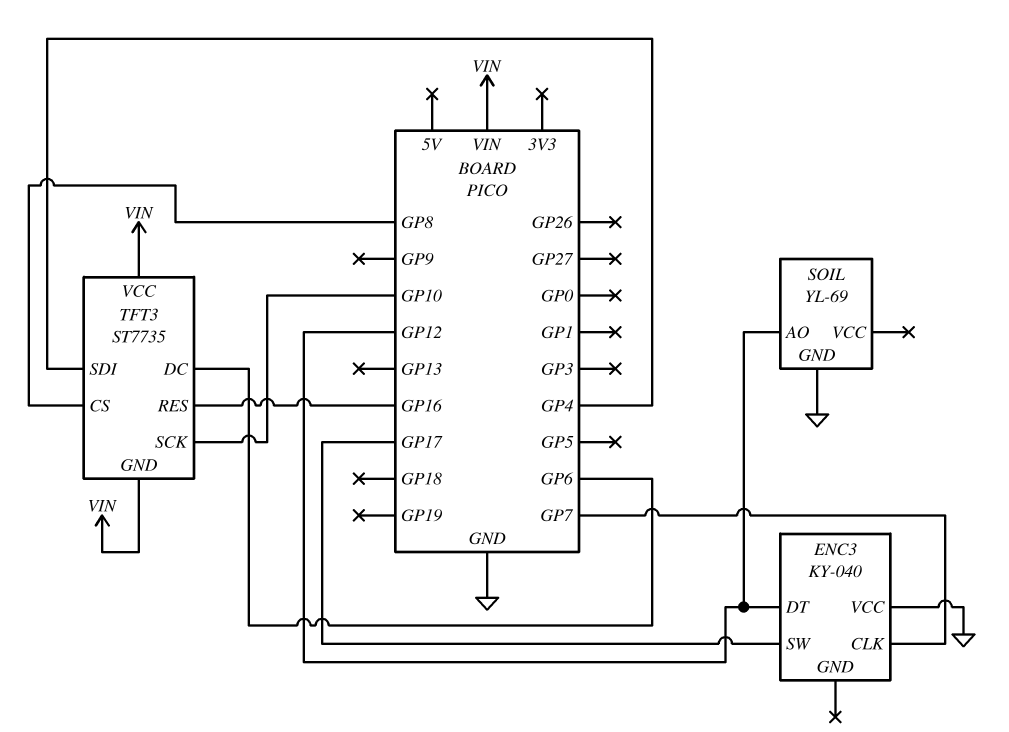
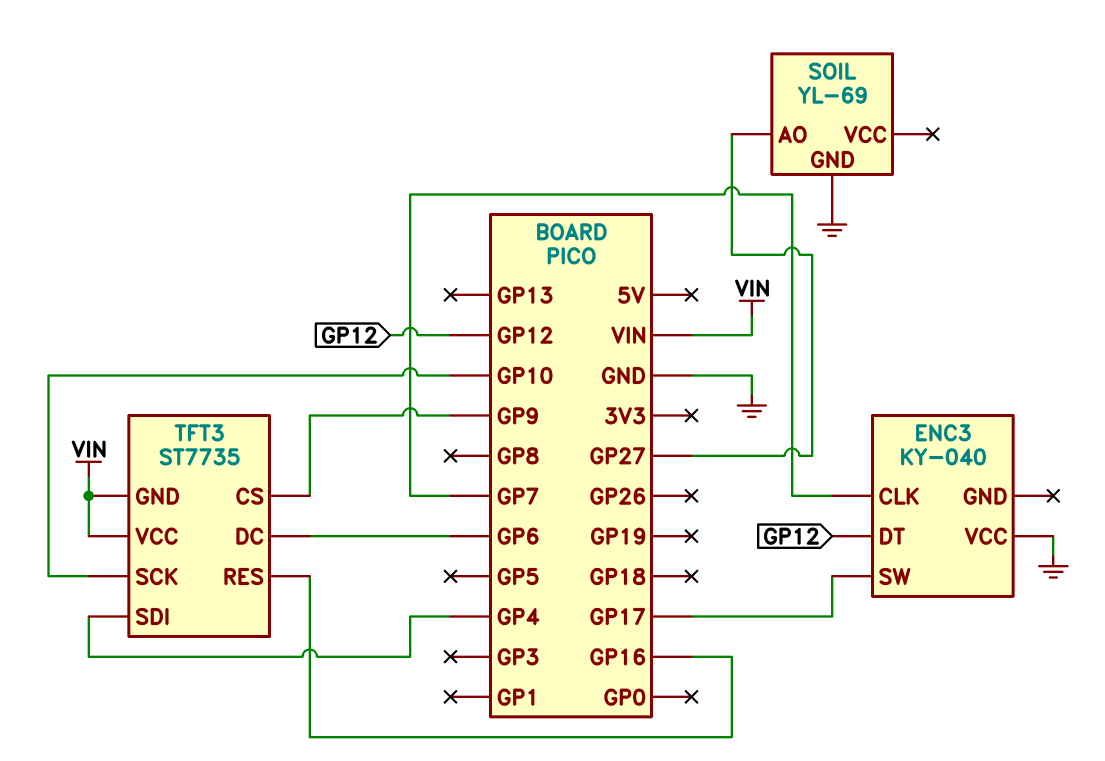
SOIL pin AO: GP12 -> GP27
TFT3 pin CS: GP8 -> GP9

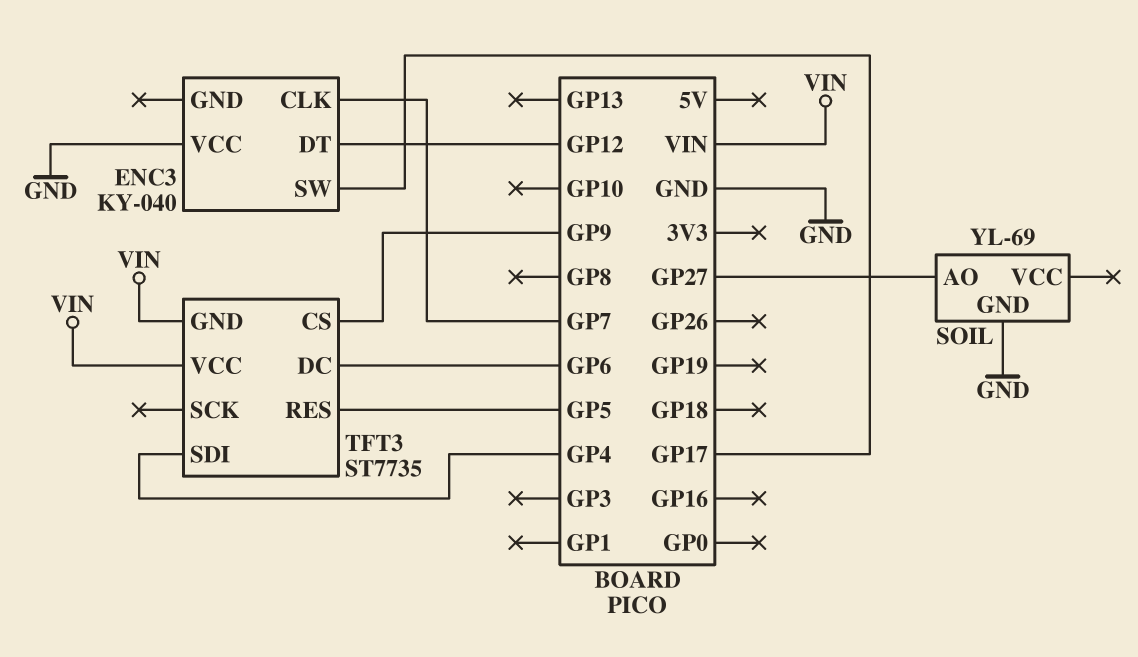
TFT3 pin RES: GP16 -> GP5
TFT3 pin SCK: GP10 -> none

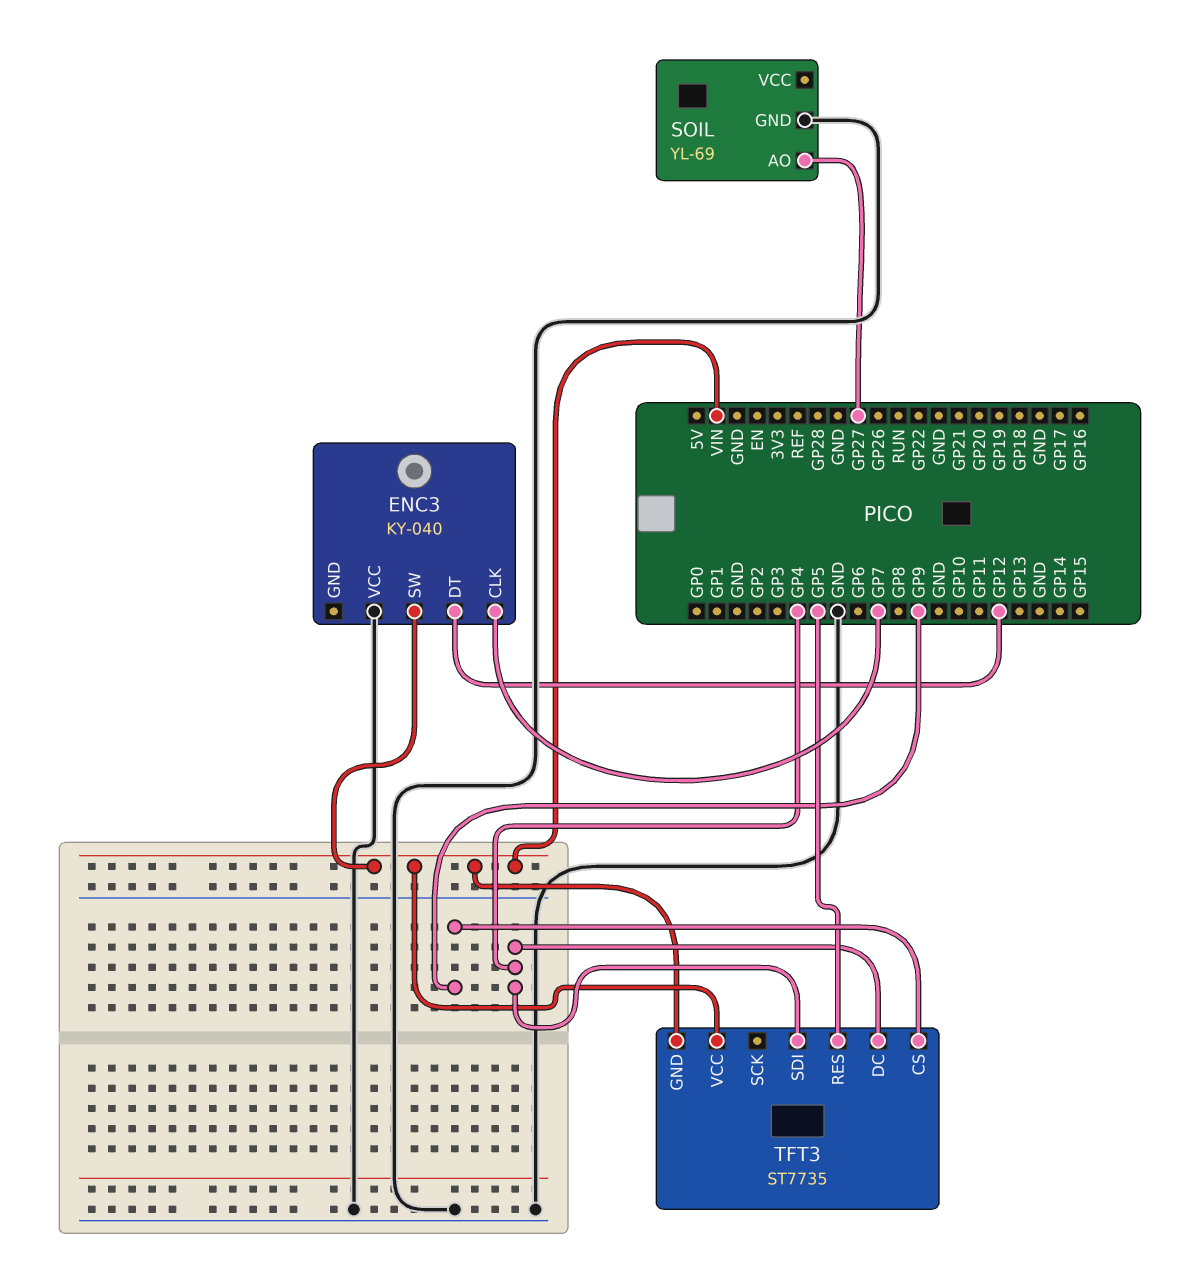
ENC3 pin SW: GP17 -> VIN
TFT3 pin DC: GP6 -> GP4

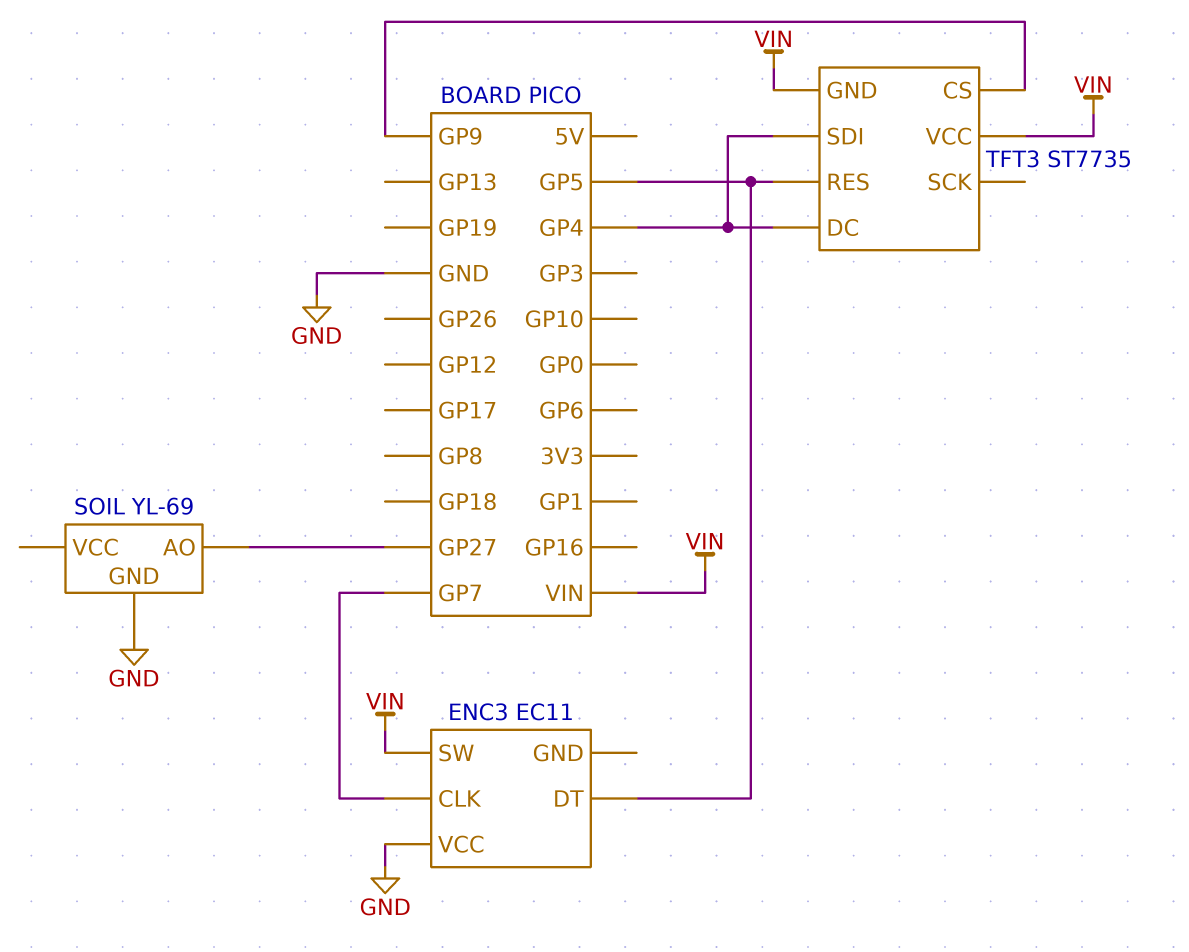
ENC3: KY-040 -> EC11
ENC3 pin DT: GP12 -> GP5

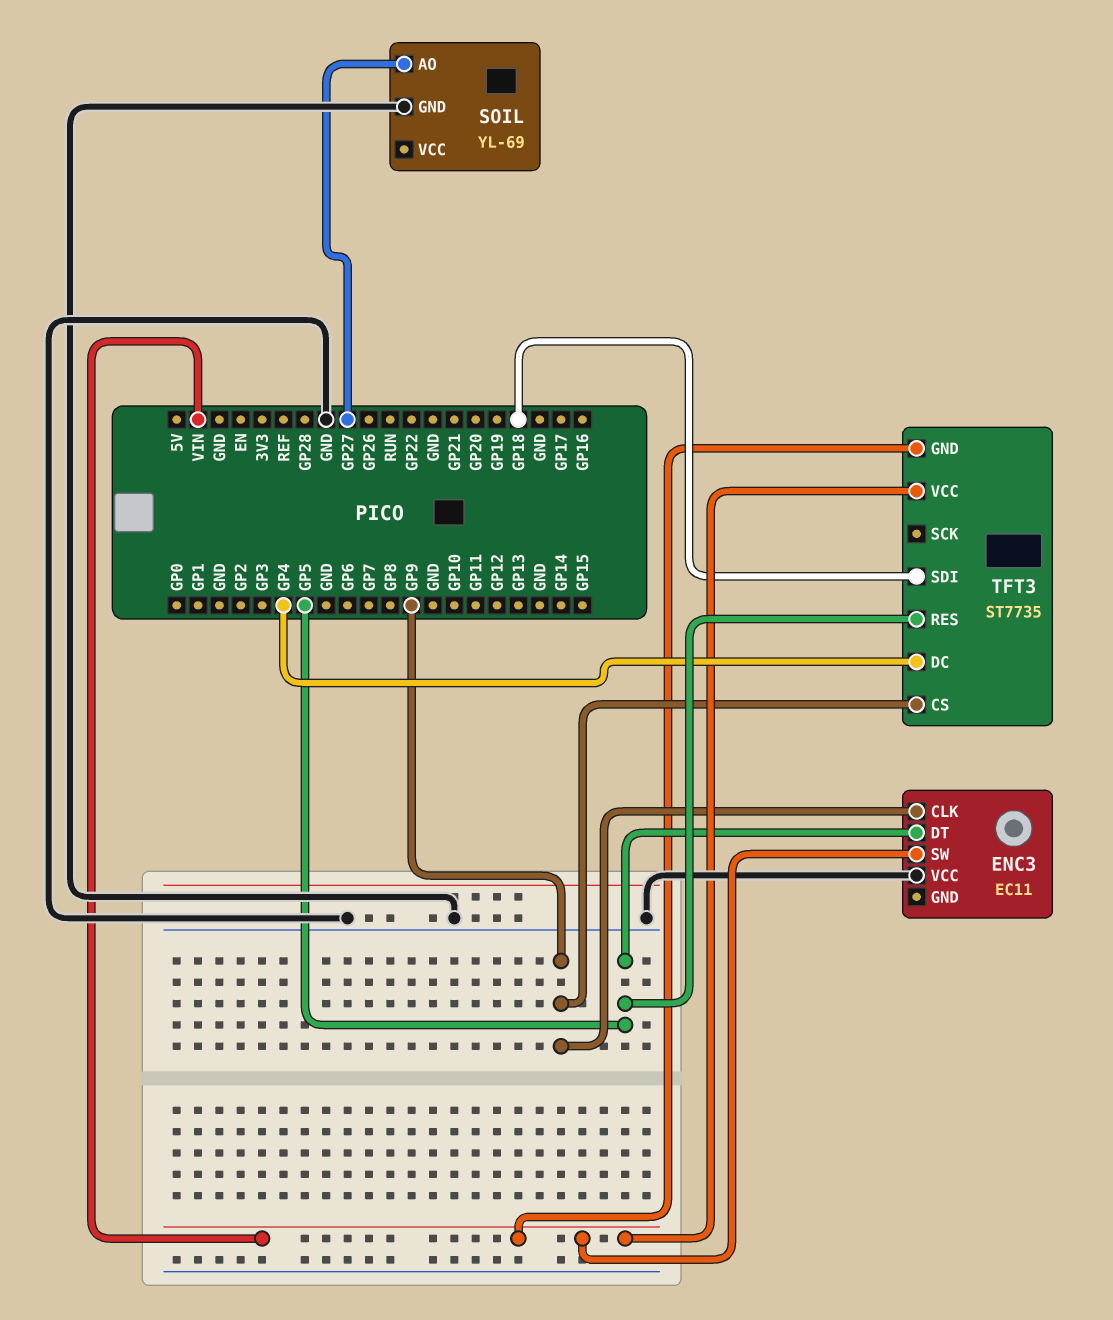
ENC3 pin CLK: GP7 -> GP9
TFT3 pin SDI: GP4 -> GP18

